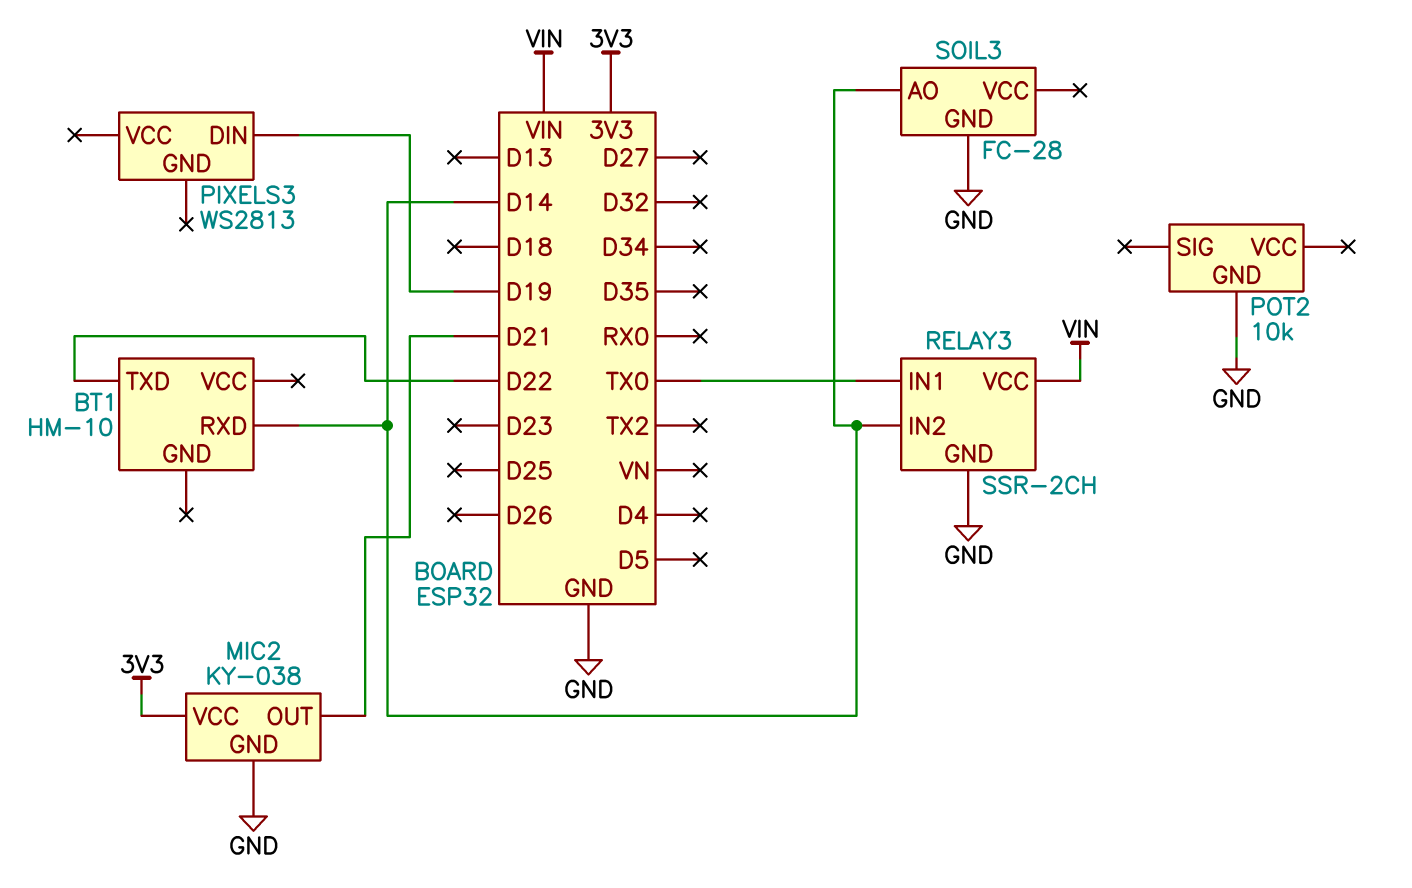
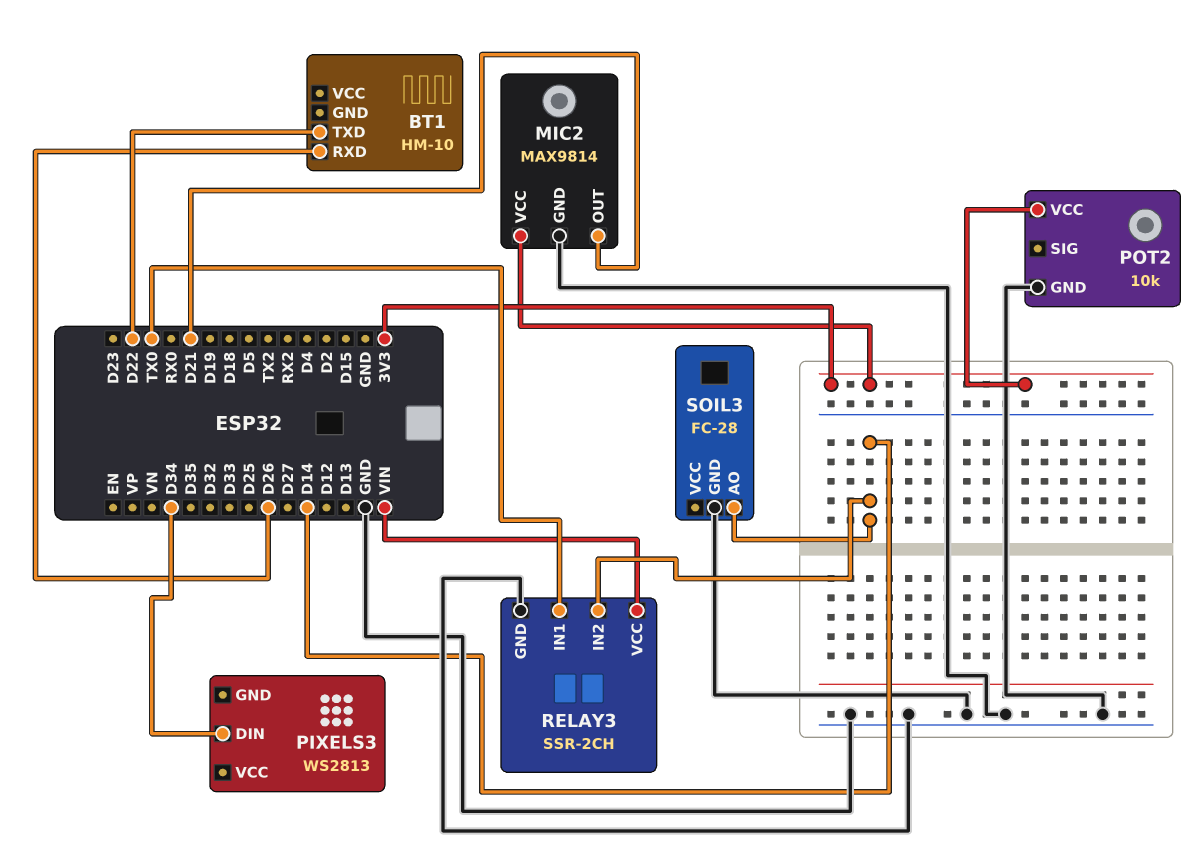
BT1 pin RXD: D14 -> D26
MIC2: KY-038 -> MAX9814
PIXELS3 pin DIN: D19 -> D34
POT2 pin VCC: none -> 3V3

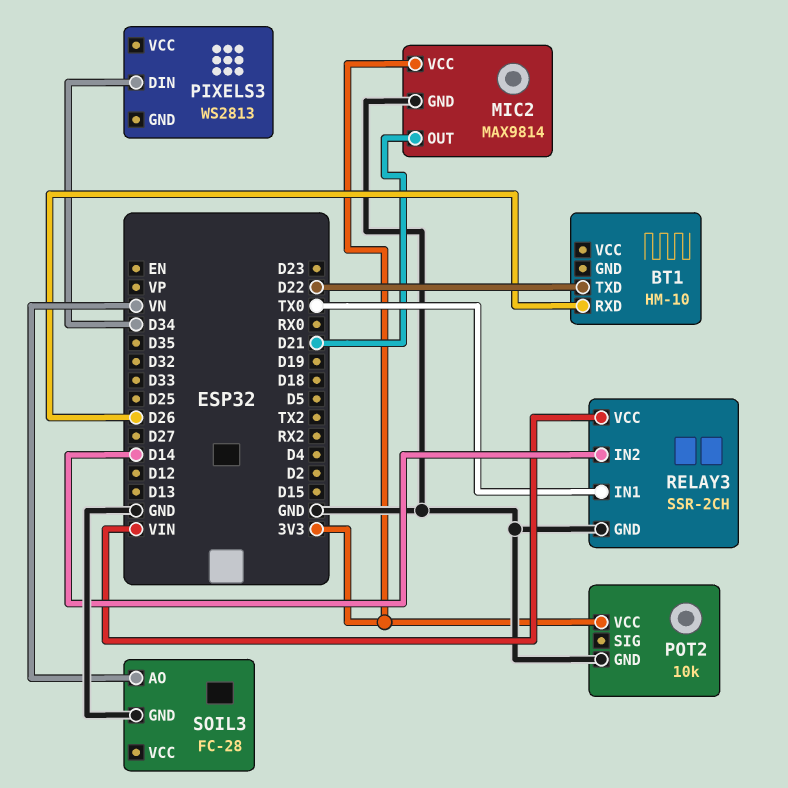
SOIL3 pin AO: D14 -> VN

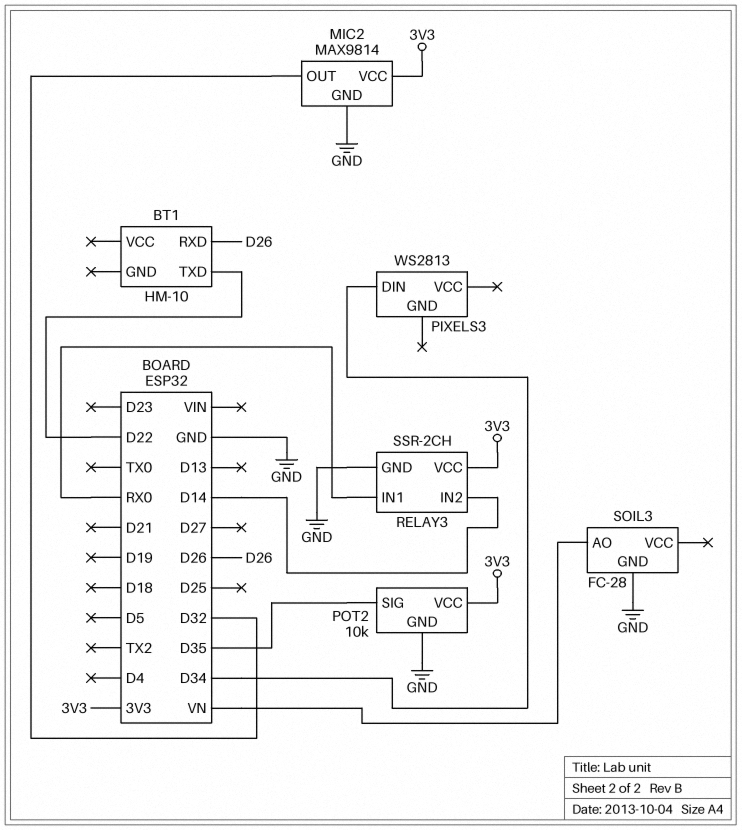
MIC2 pin OUT: D21 -> D32
POT2 pin SIG: none -> D35
RELAY3 pin IN1: TX0 -> RX0
RELAY3 pin VCC: VIN -> 3V3

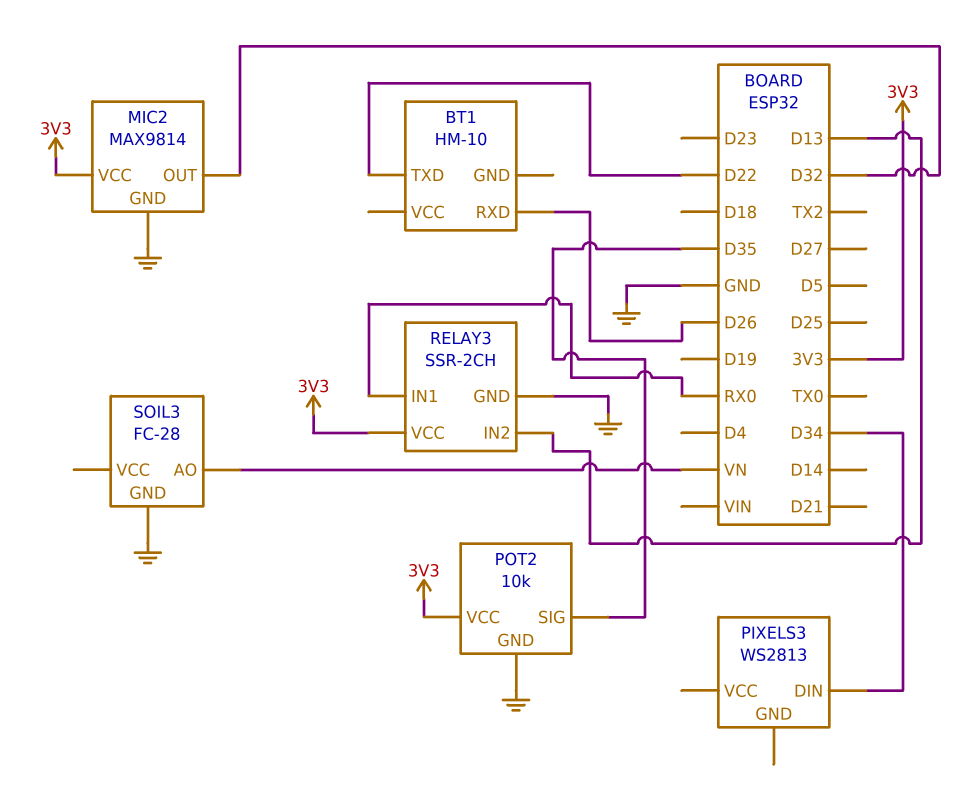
RELAY3 pin IN2: D14 -> D13

